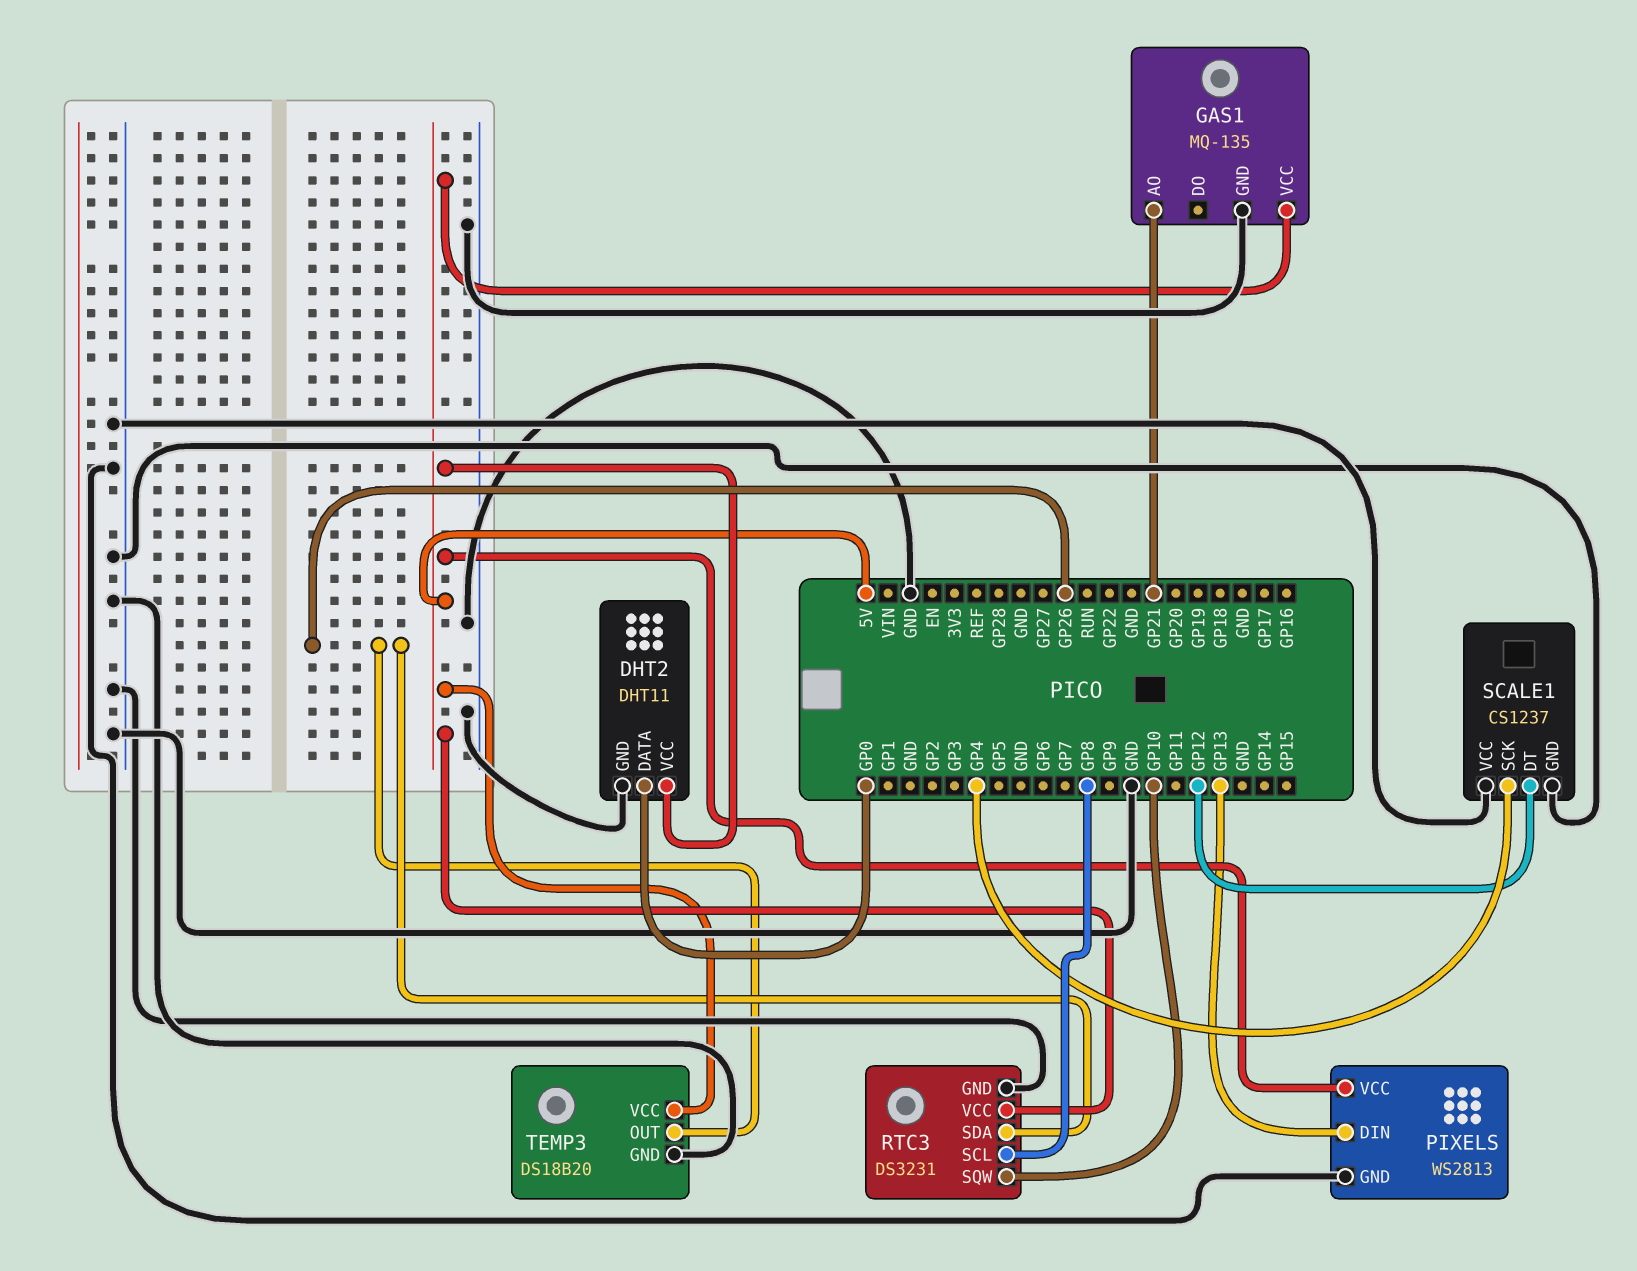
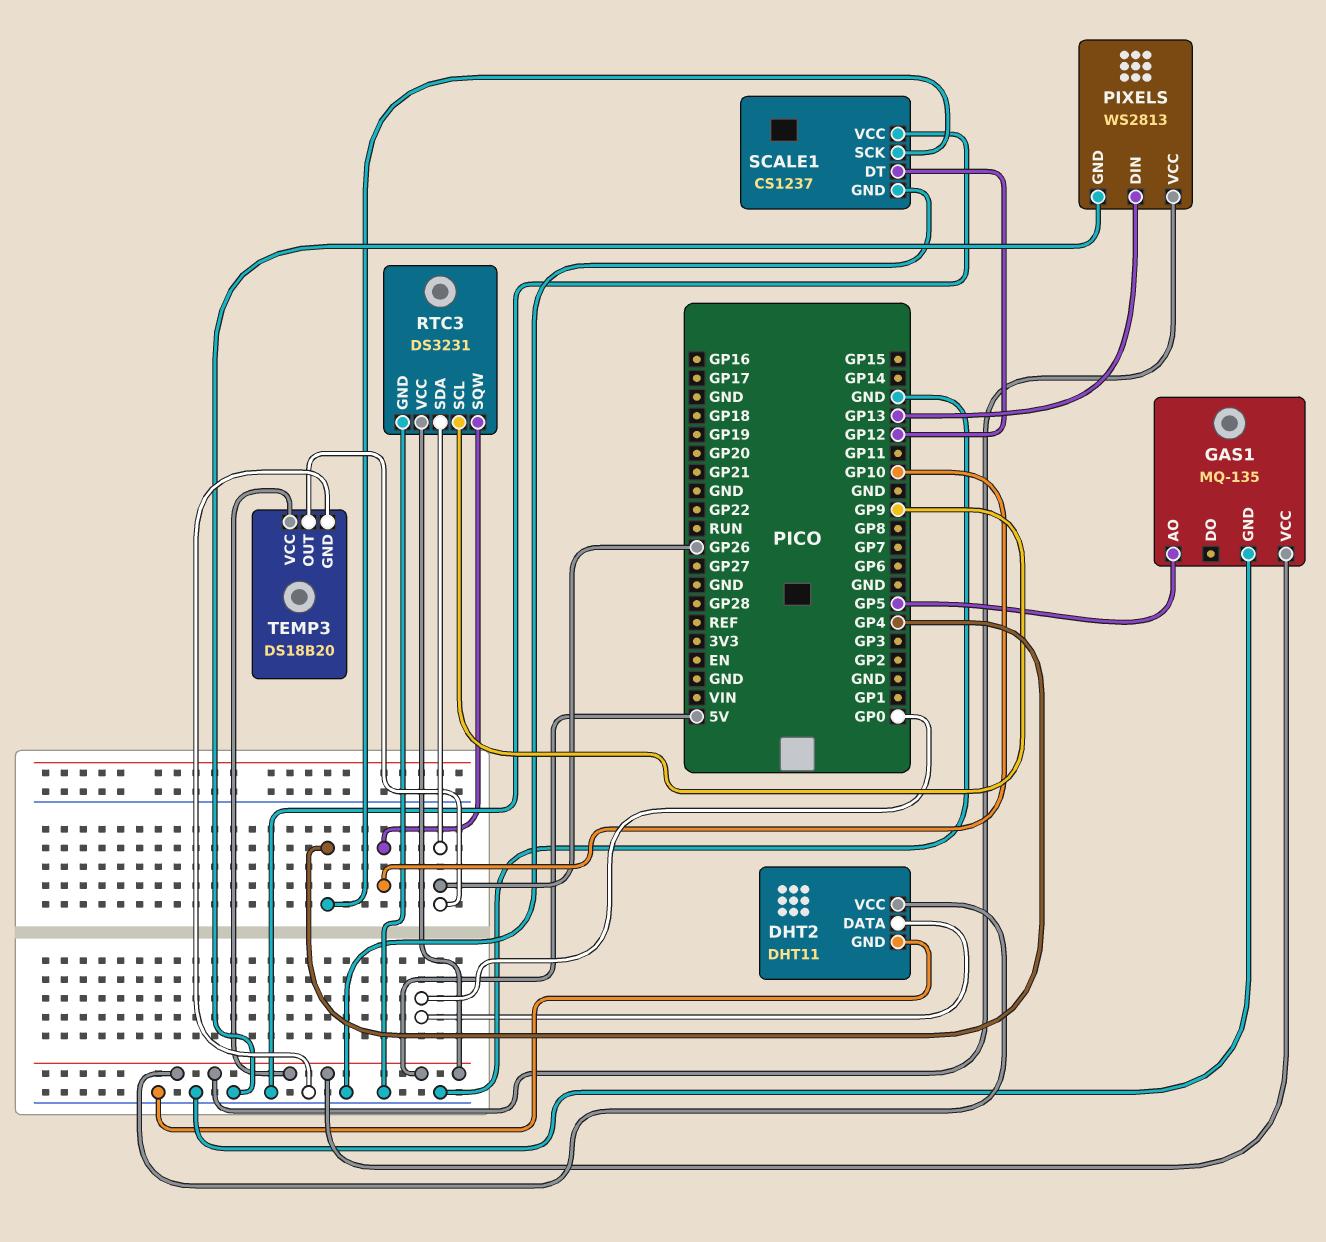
GAS1 pin AO: GP21 -> GP5
RTC3 pin SCL: GP8 -> GP9

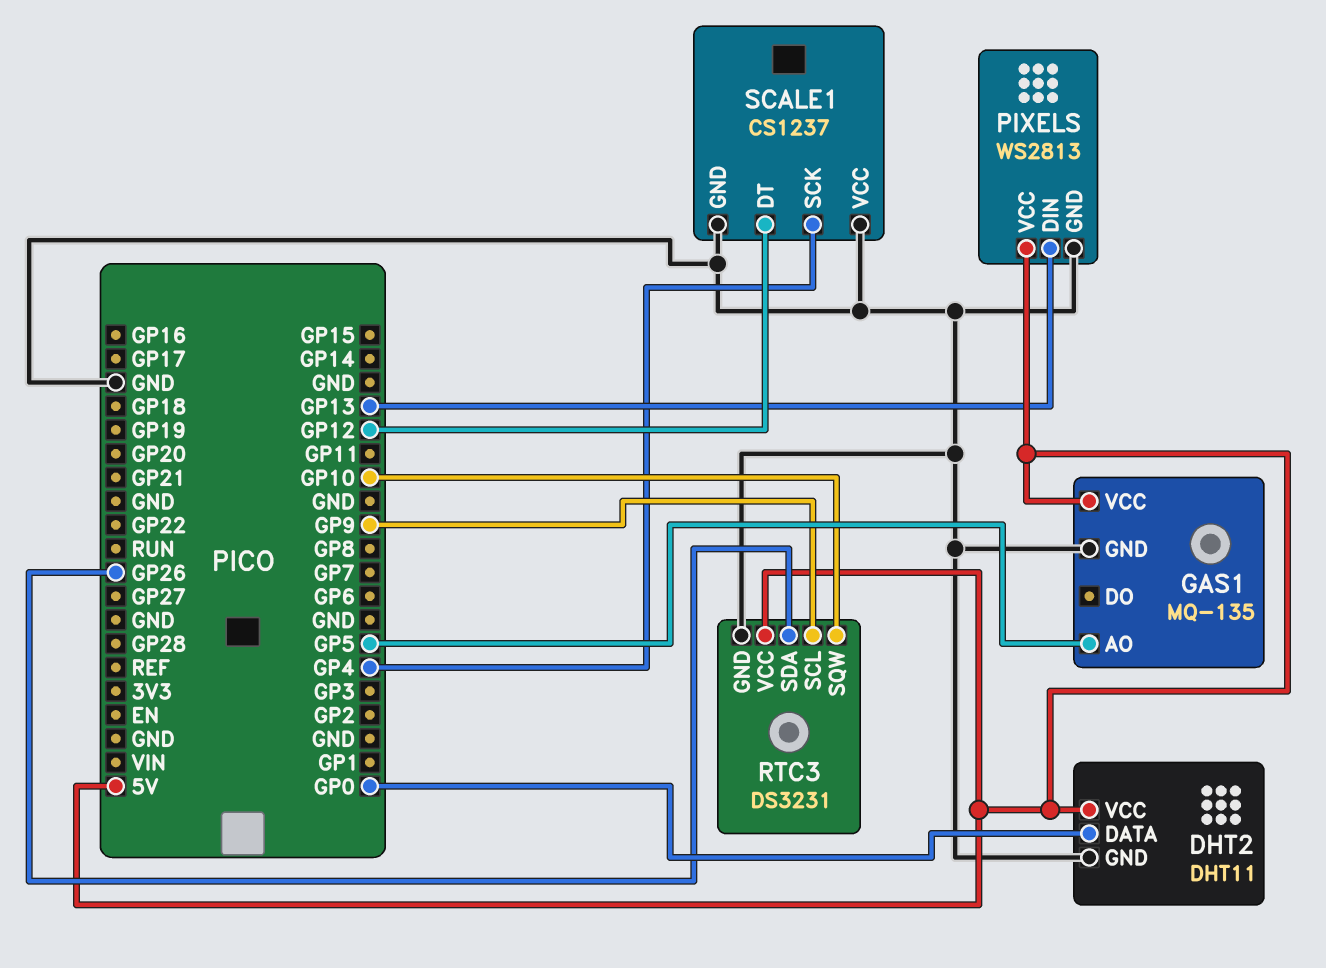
TEMP3: DS18B20 -> none
TEMP3 pin GND: GND -> none
TEMP3 pin OUT: GP26 -> none
TEMP3 pin VCC: 5V -> none

